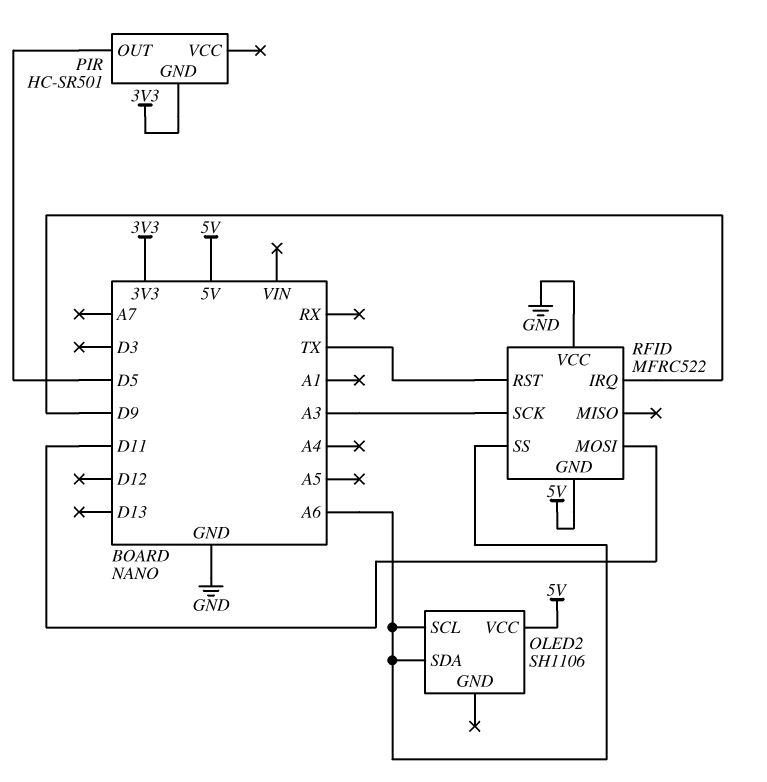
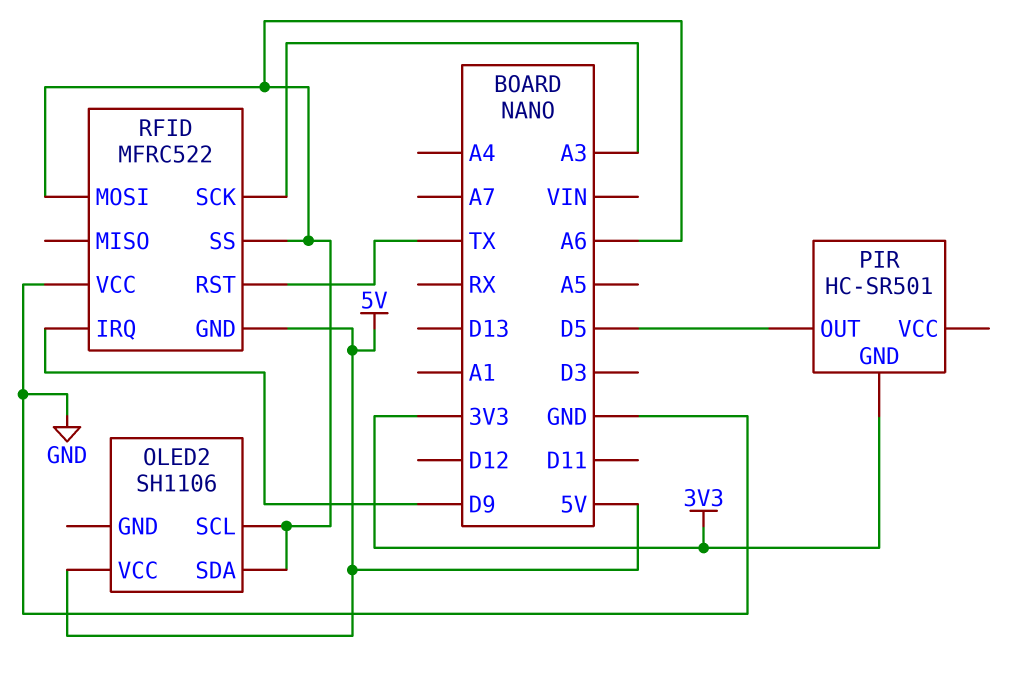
RFID pin MOSI: D11 -> A6

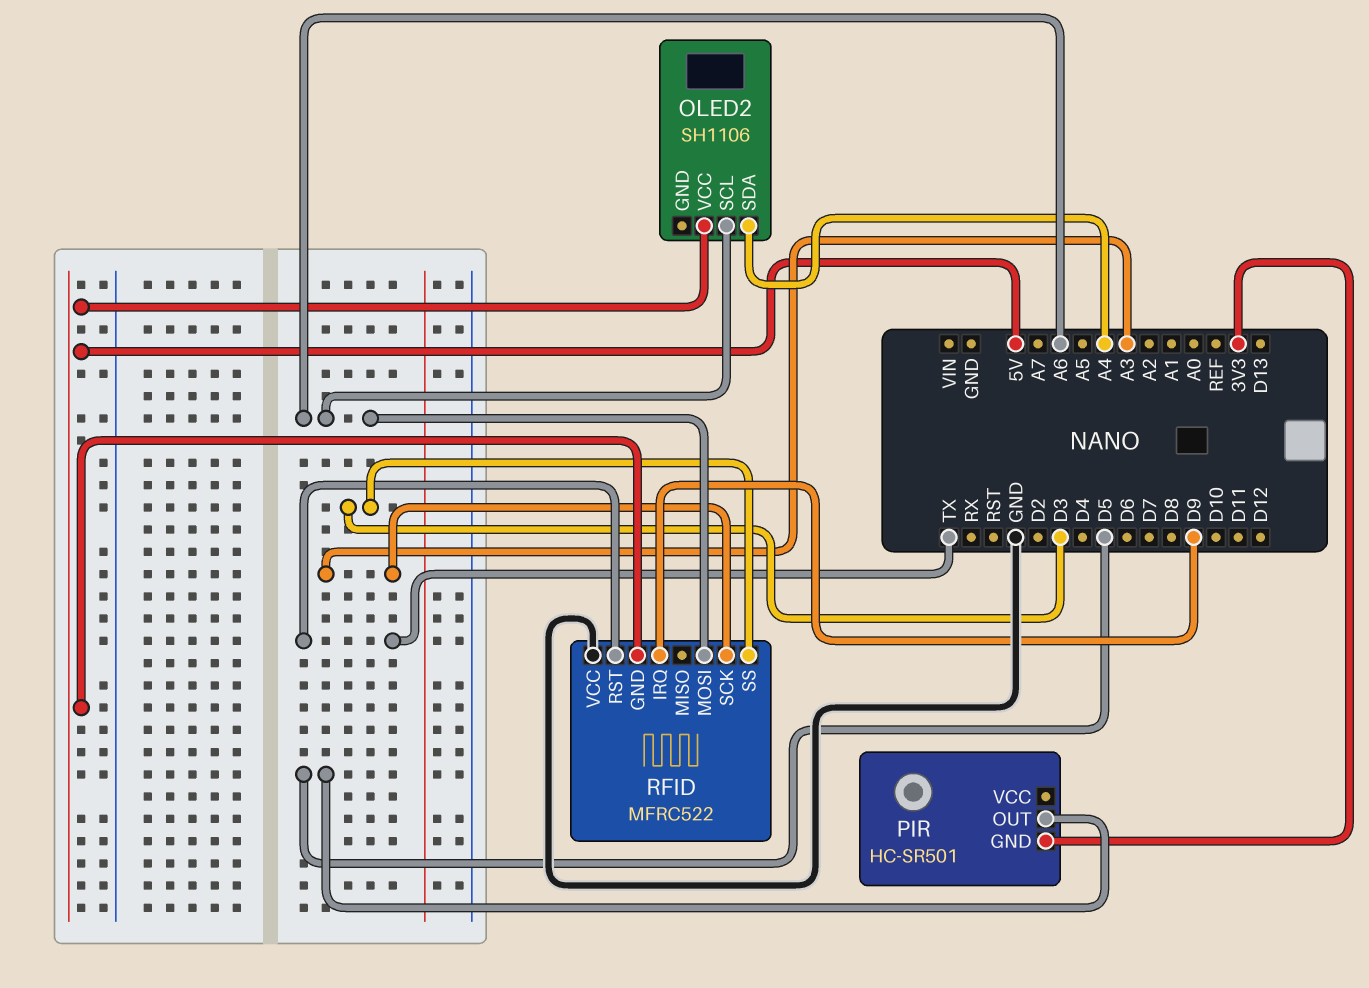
OLED2 pin SDA: A6 -> A4
RFID pin SS: A6 -> D3

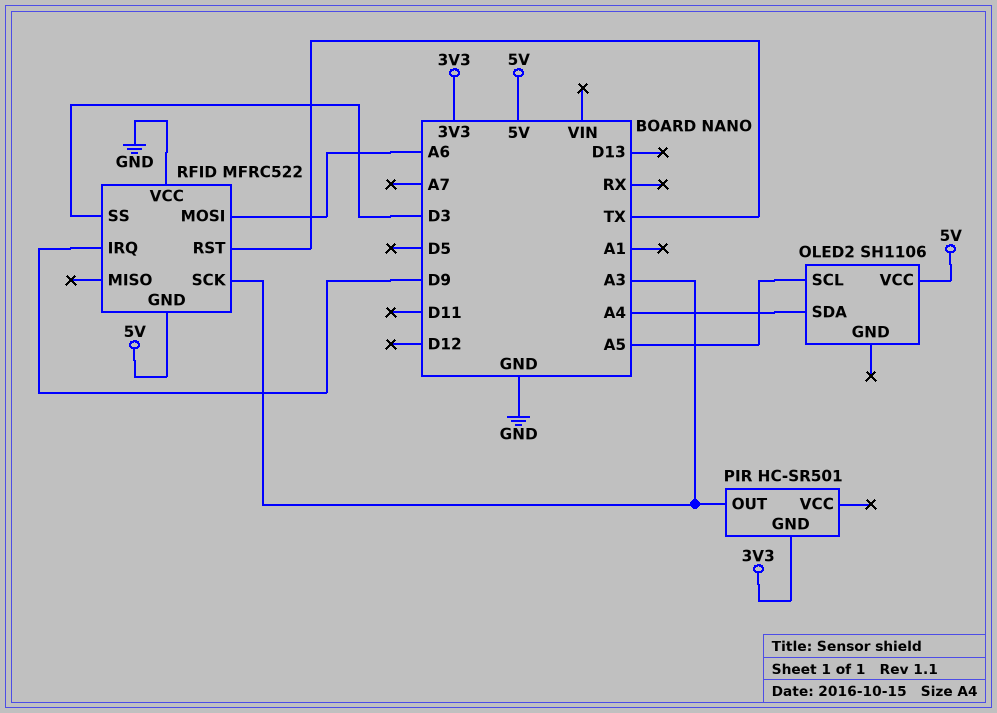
OLED2 pin SCL: A6 -> A5
PIR pin OUT: D5 -> A3

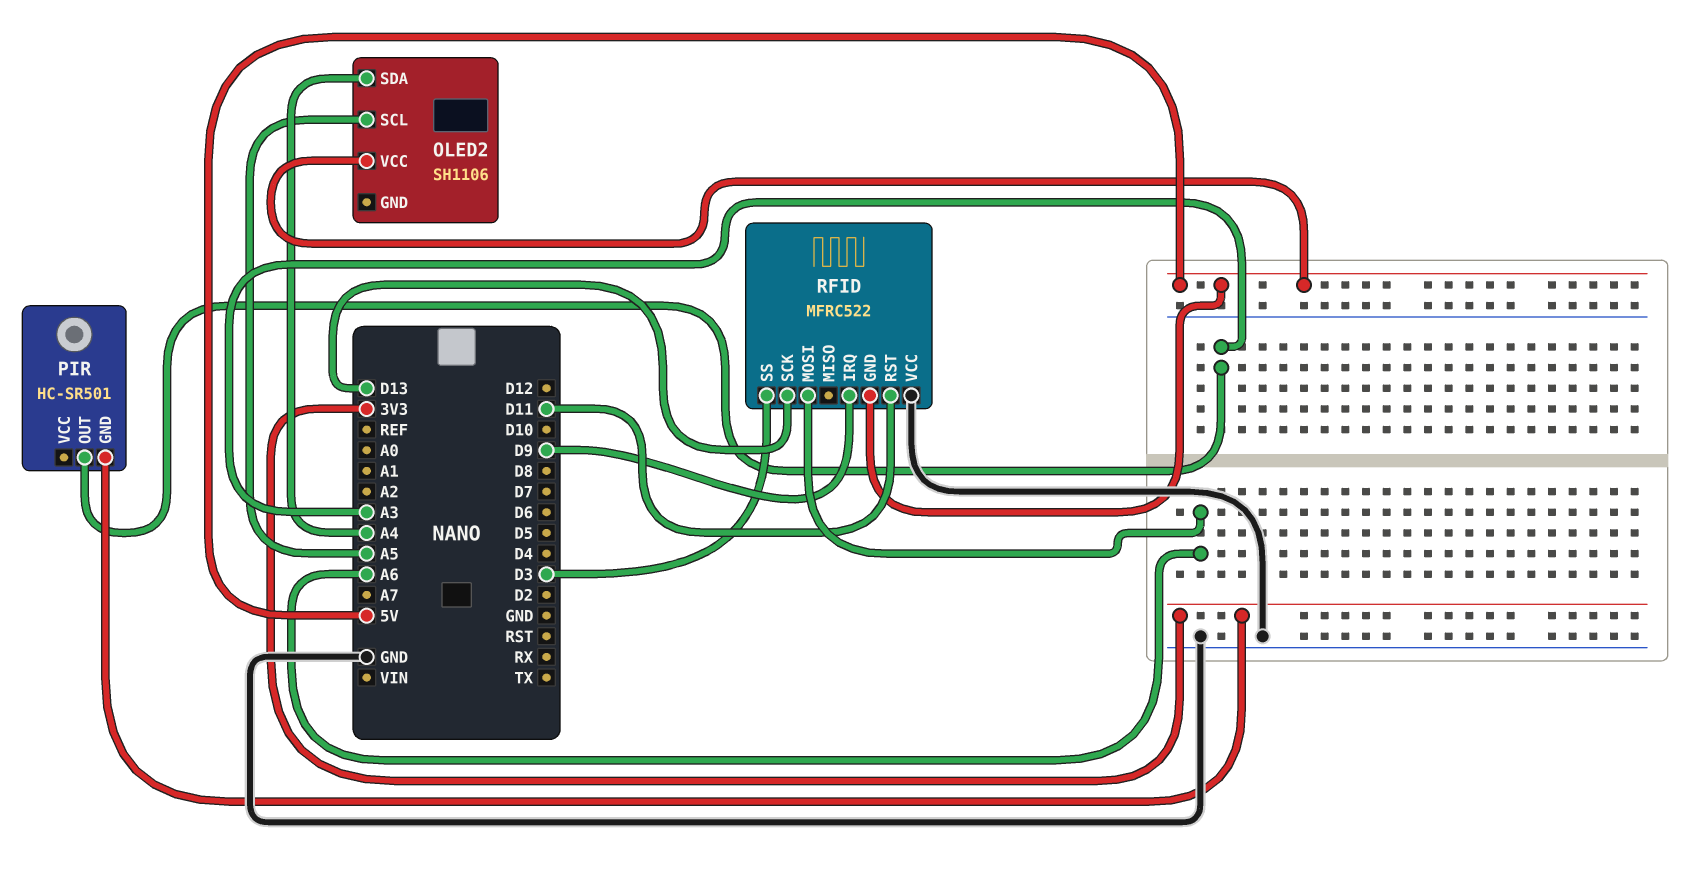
RFID pin RST: TX -> D11
RFID pin SCK: A3 -> D13

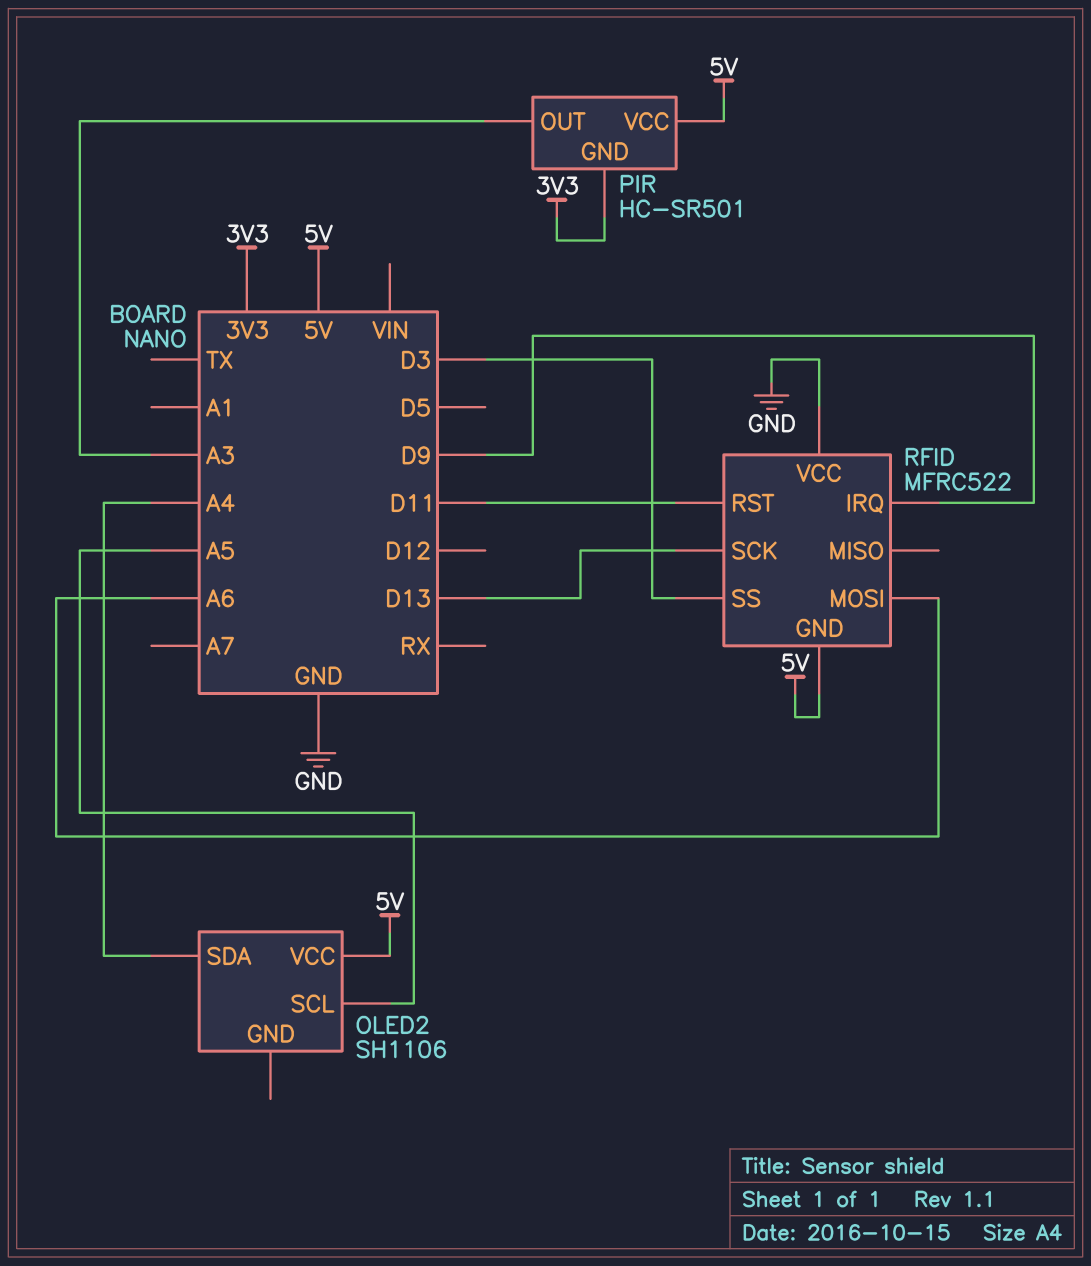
PIR pin VCC: none -> 5V

